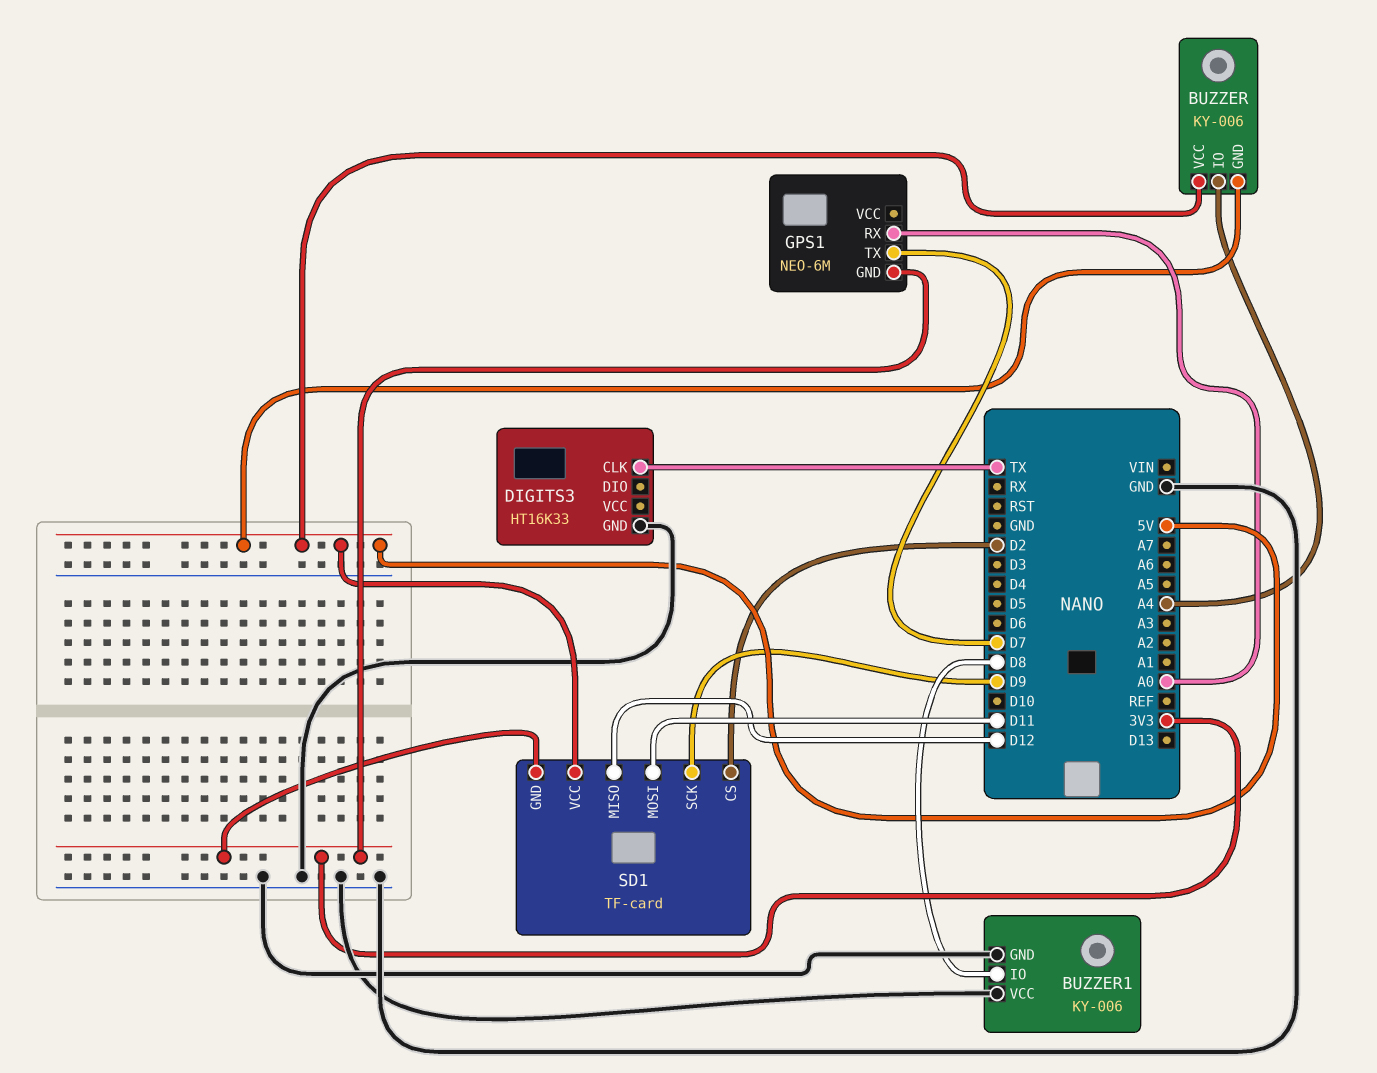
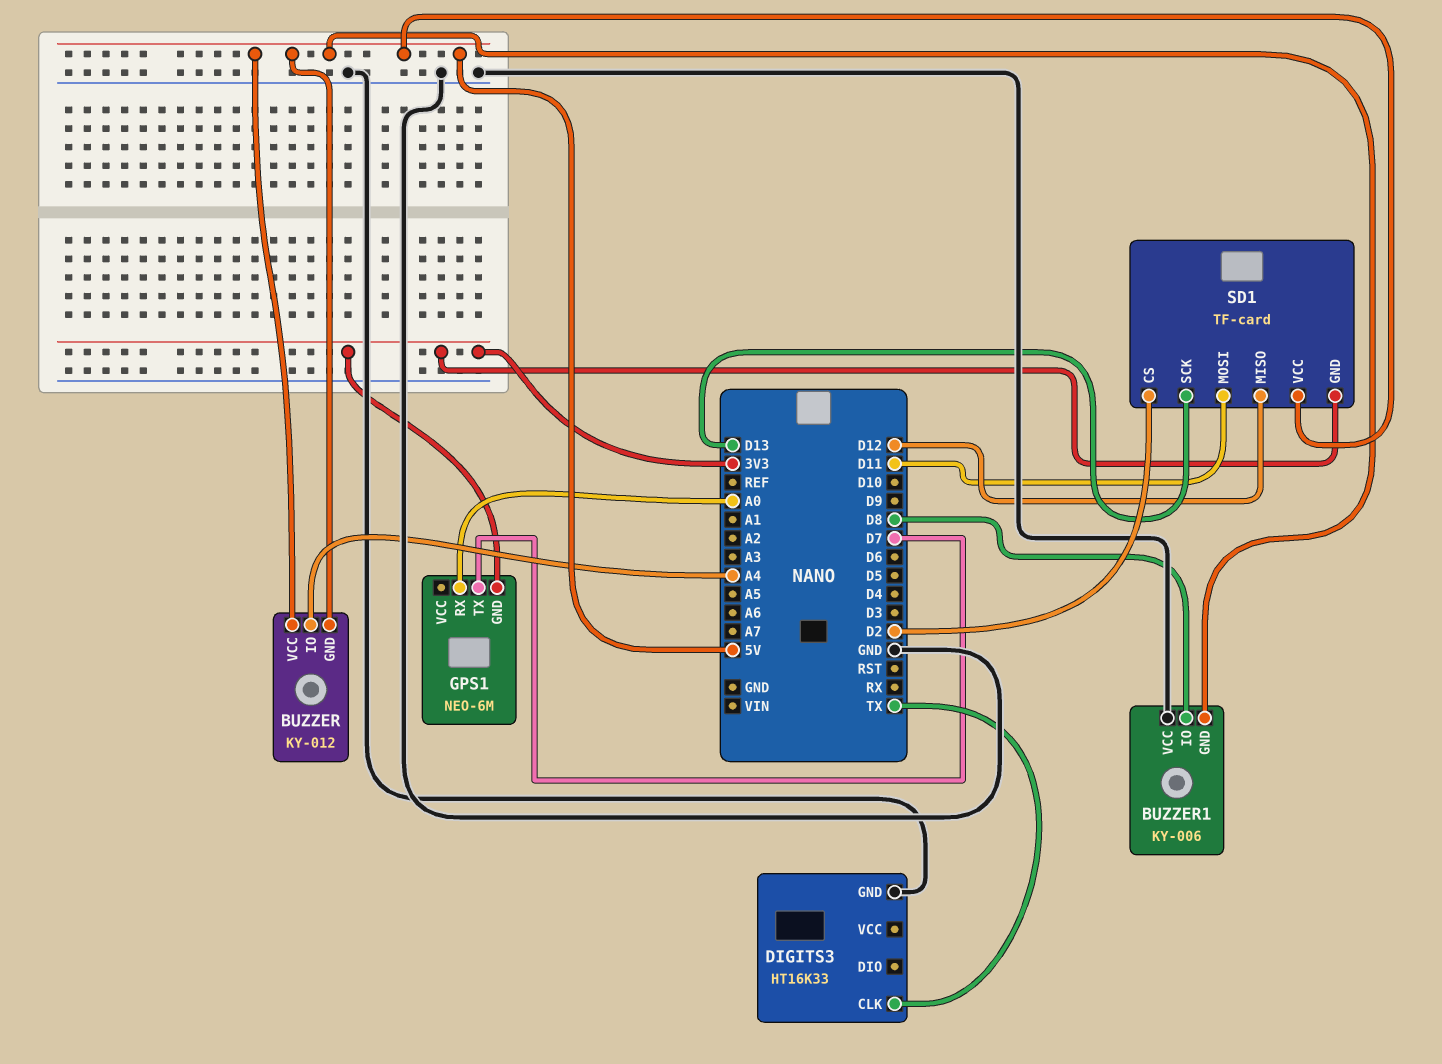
BUZZER: KY-006 -> KY-012
BUZZER1 pin GND: GND -> 5V
SD1 pin SCK: D9 -> D13

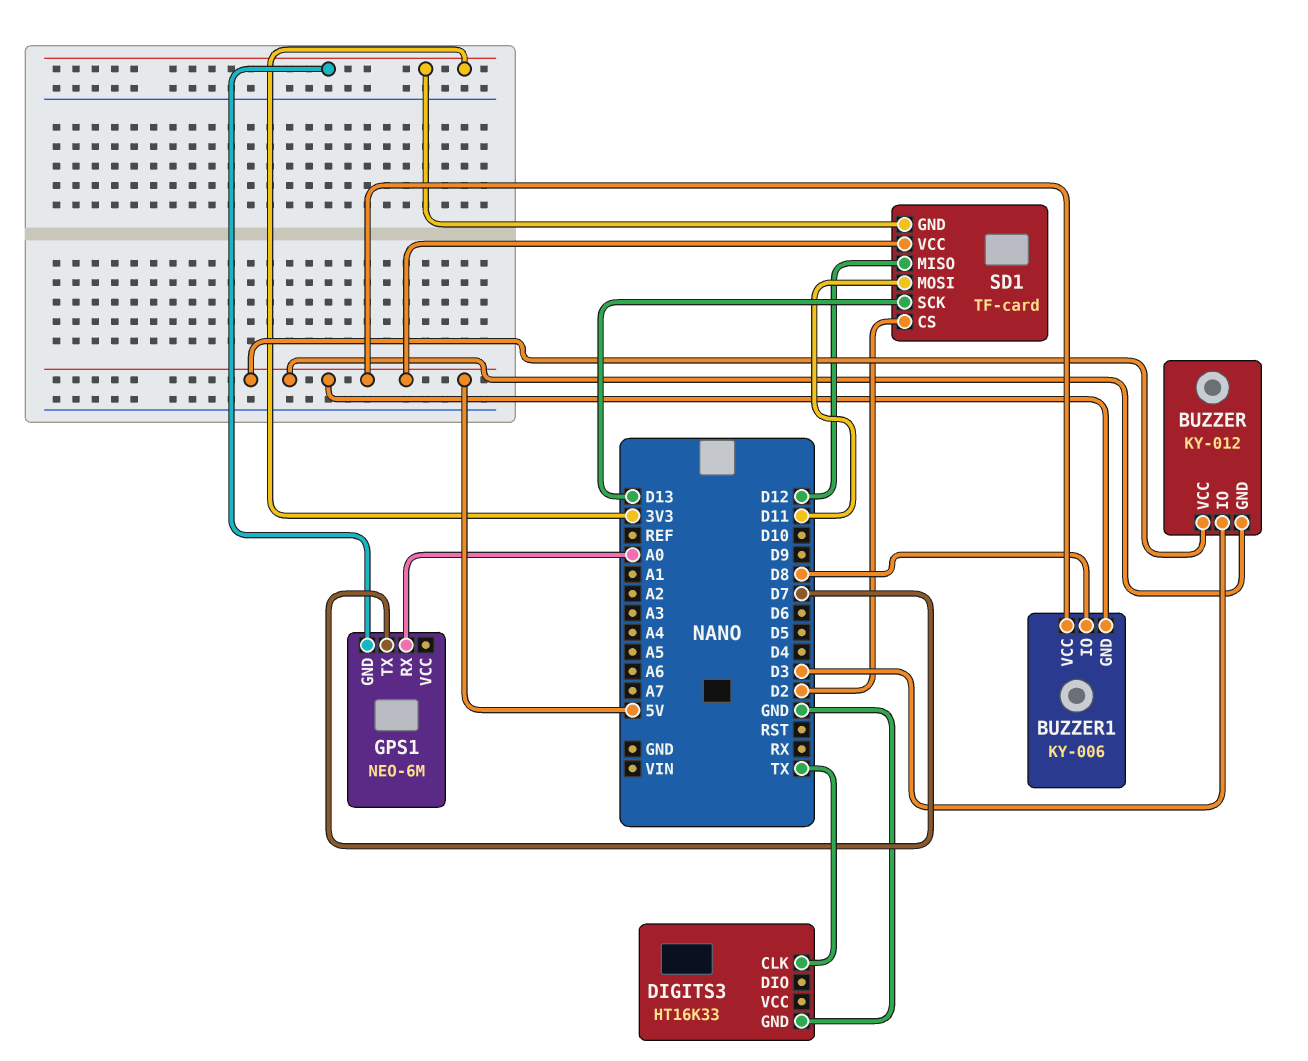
BUZZER pin IO: A4 -> D3
BUZZER1 pin VCC: GND -> 5V

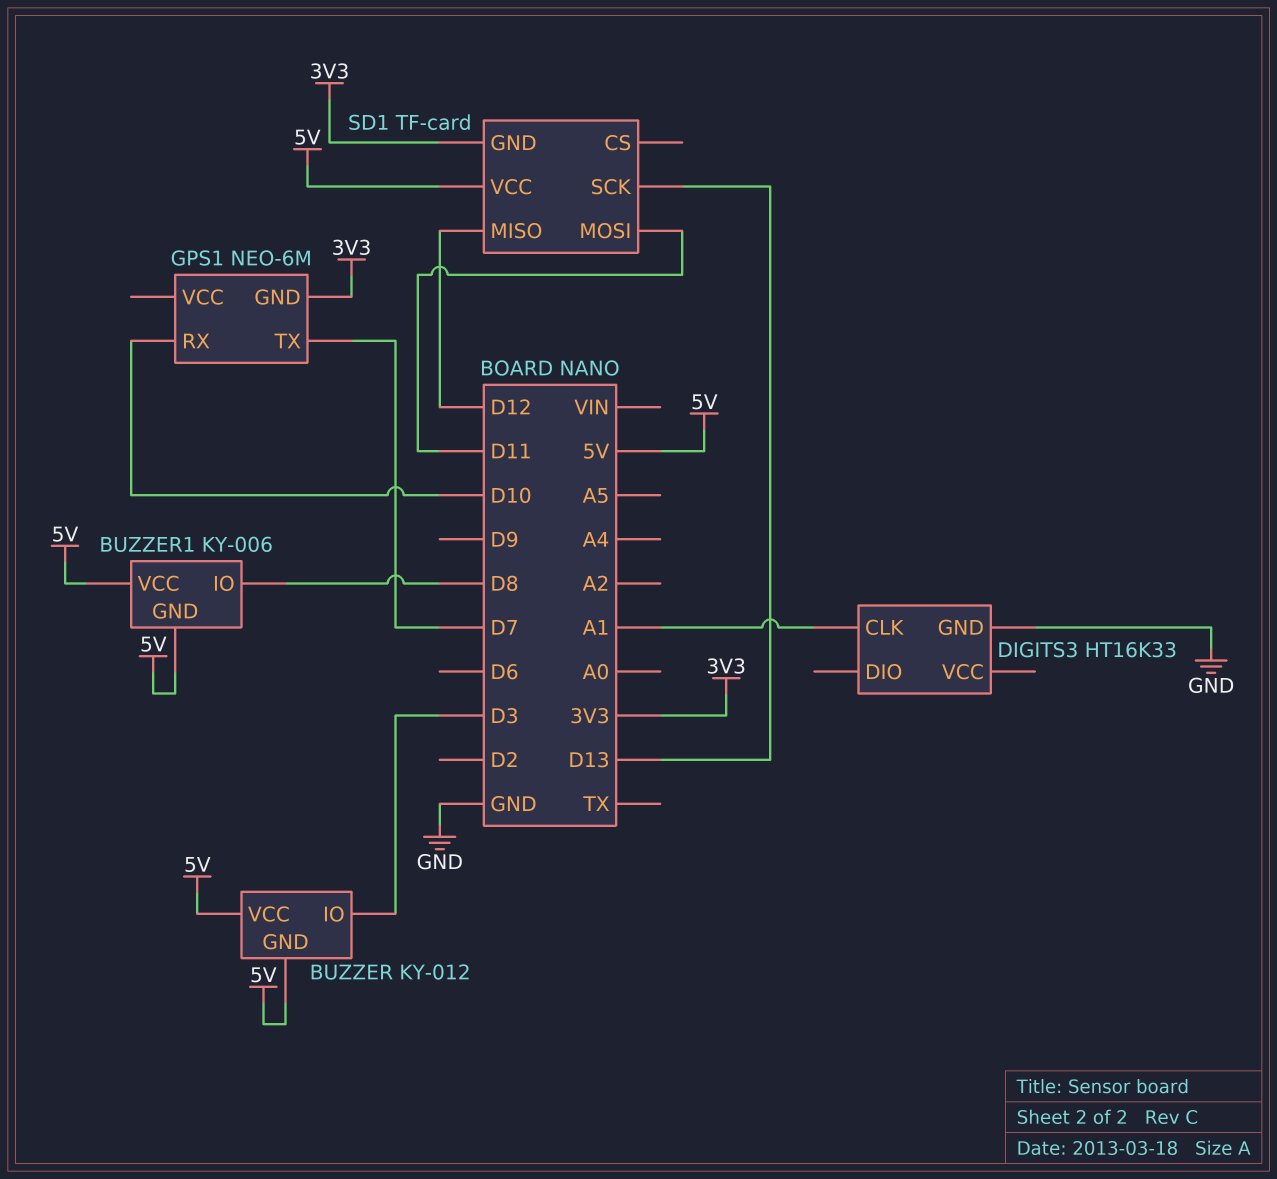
DIGITS3 pin CLK: TX -> A1
GPS1 pin RX: A0 -> D10
SD1 pin CS: D2 -> none

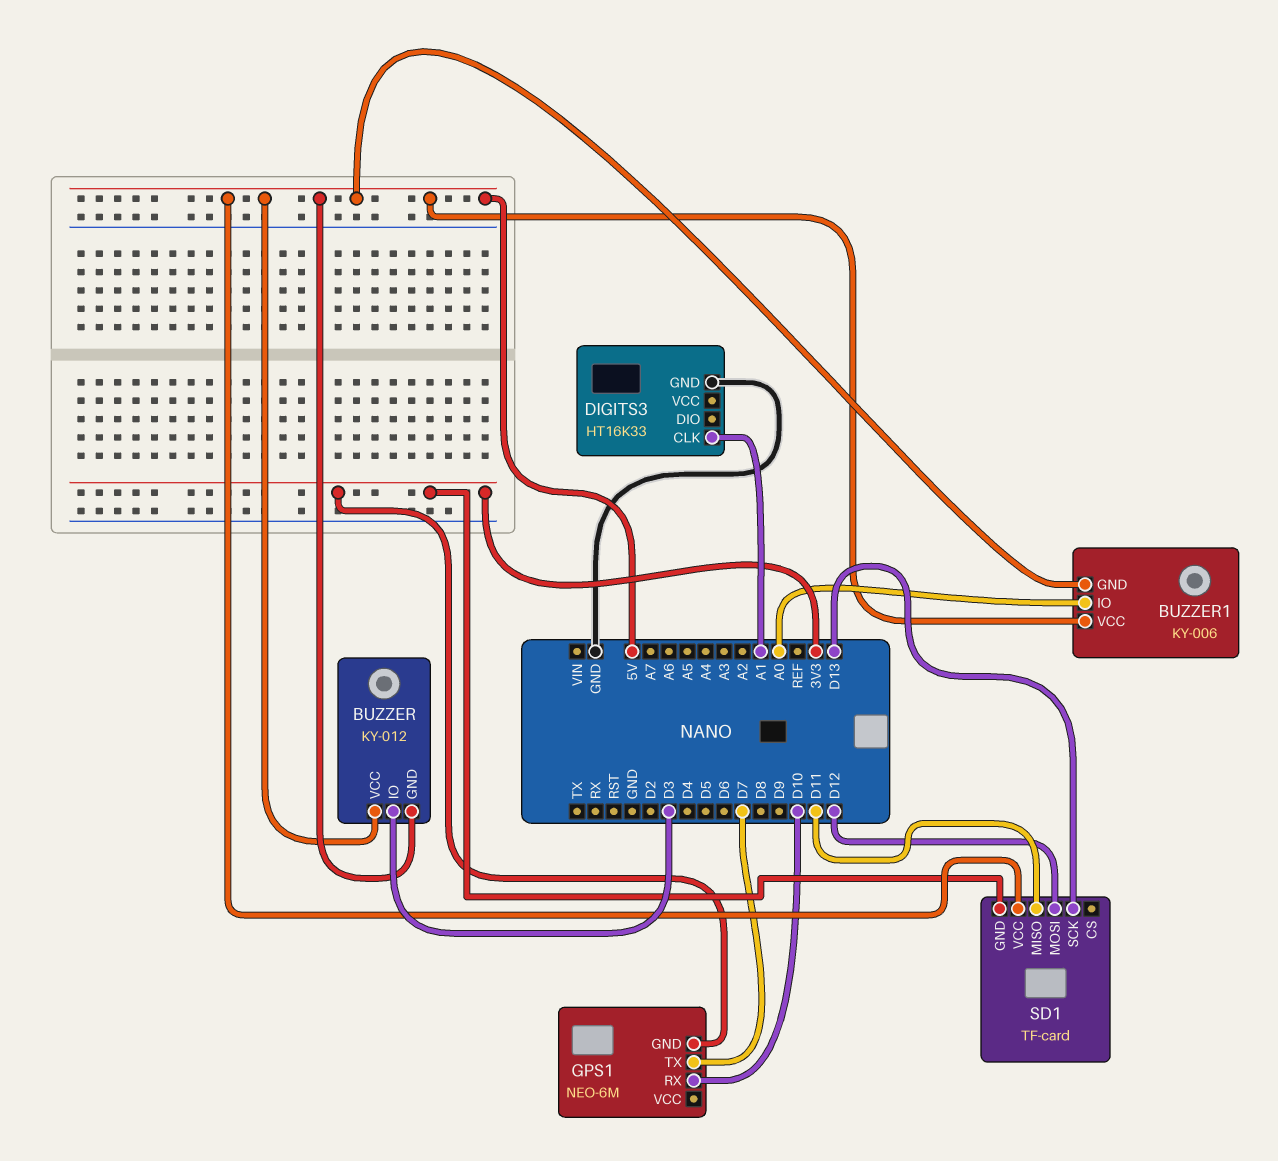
BUZZER1 pin IO: D8 -> A0
SD1 pin MISO: D12 -> D11
SD1 pin MOSI: D11 -> D12

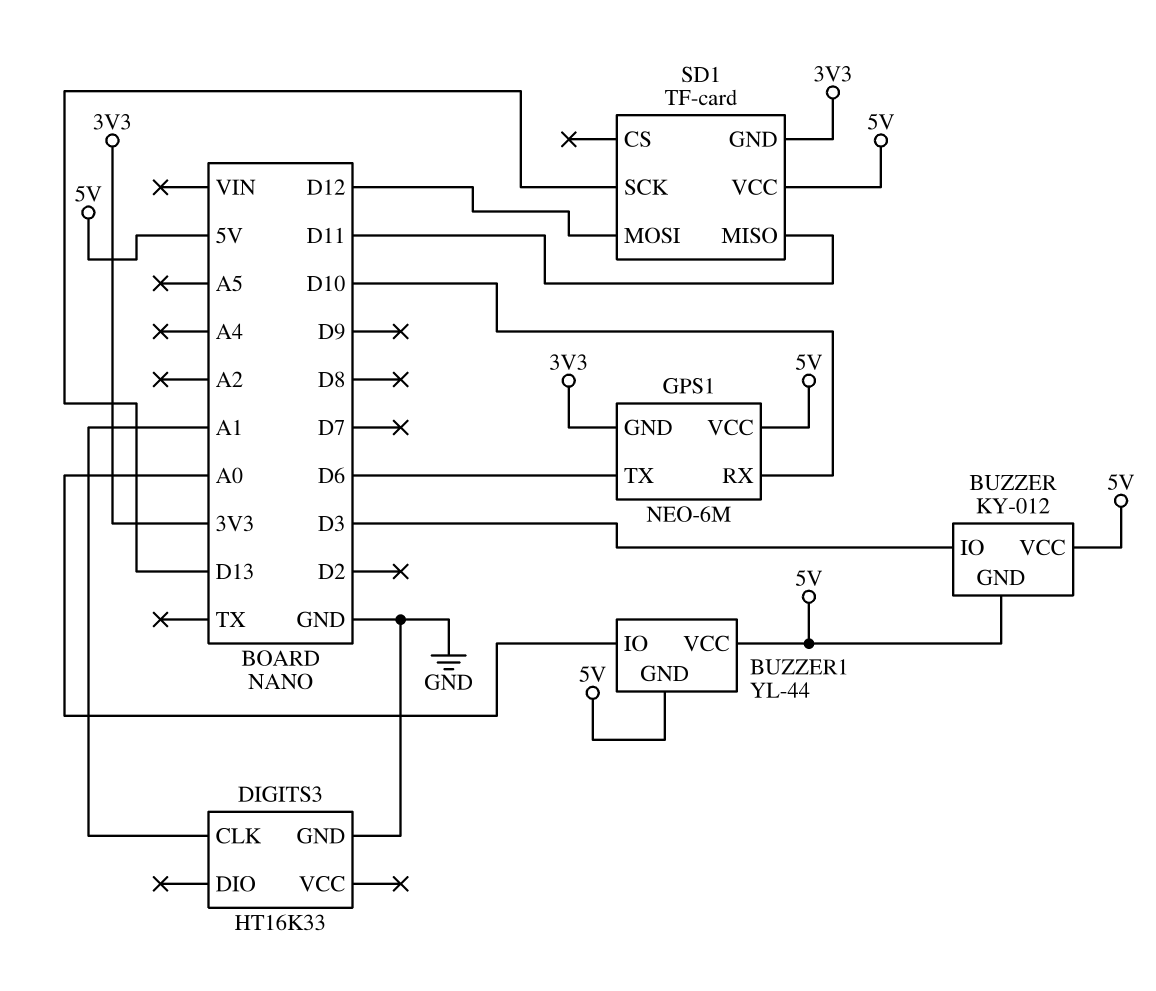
BUZZER1: KY-006 -> YL-44
GPS1 pin TX: D7 -> D6
GPS1 pin VCC: none -> 5V

